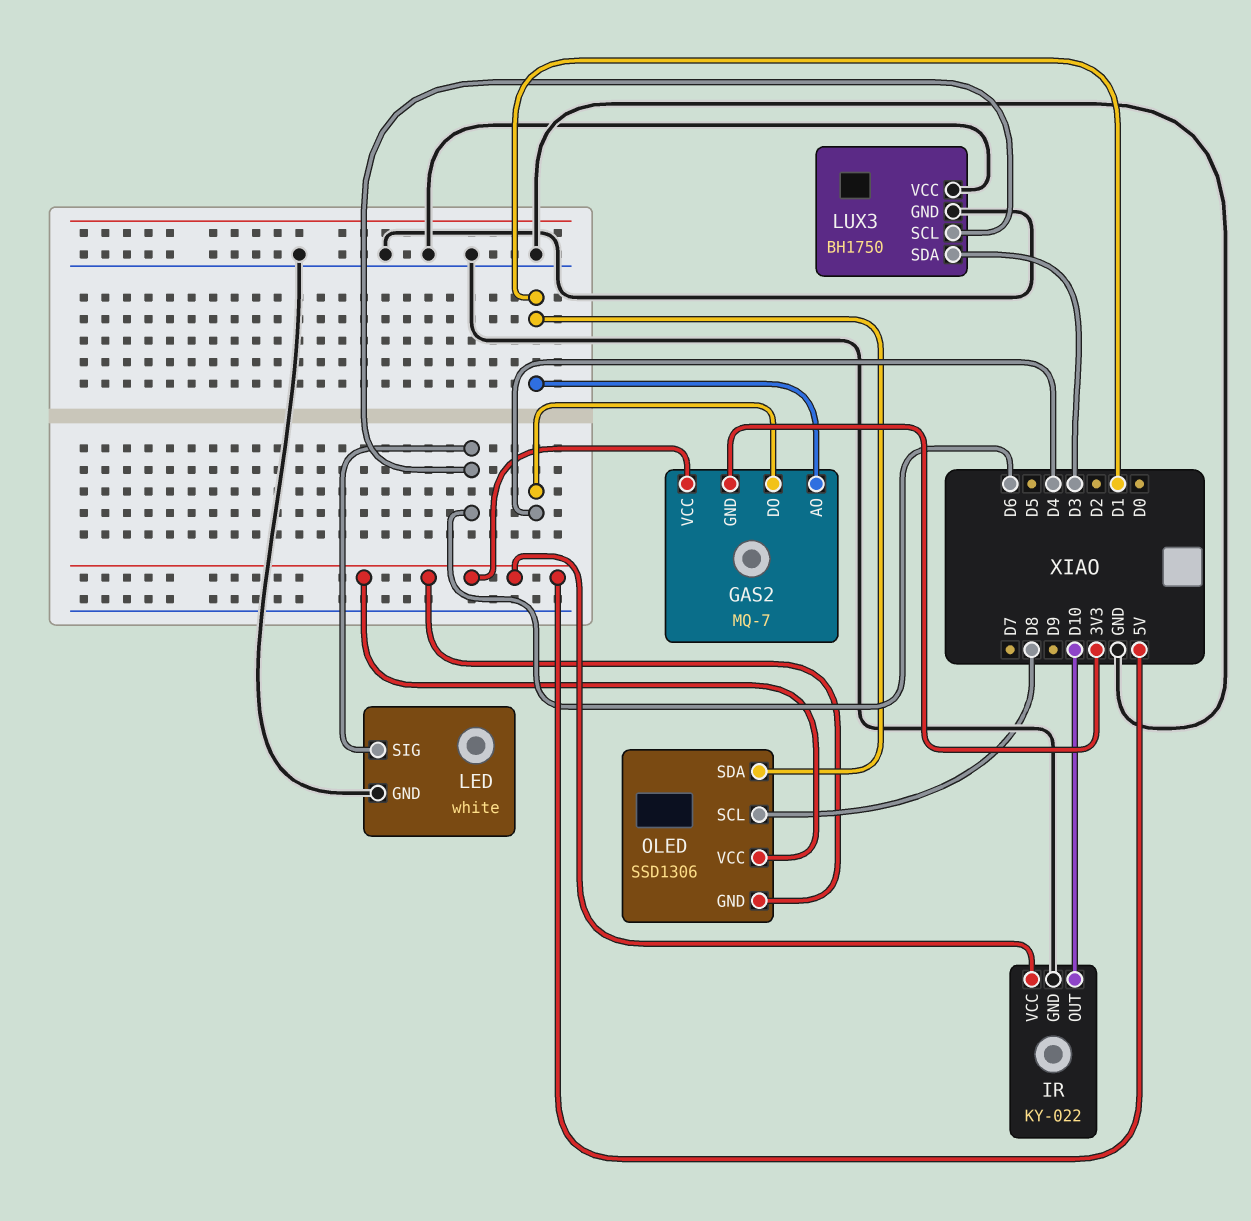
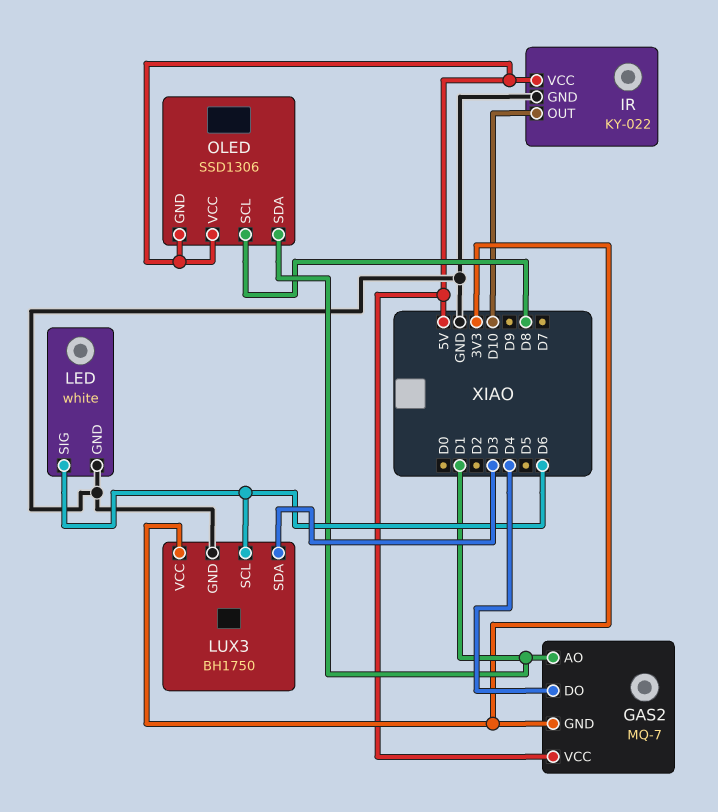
LUX3 pin VCC: GND -> 3V3

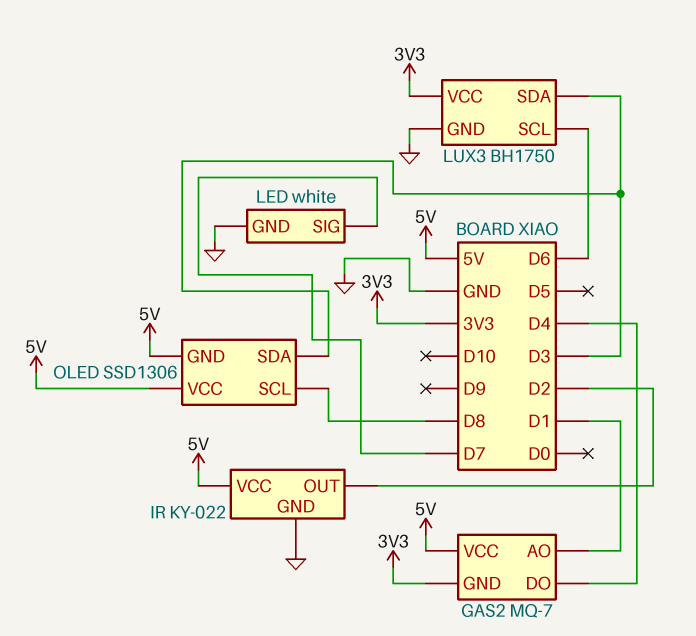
IR pin OUT: D10 -> D2
LED pin SIG: D6 -> D7
OLED pin SDA: D1 -> D3

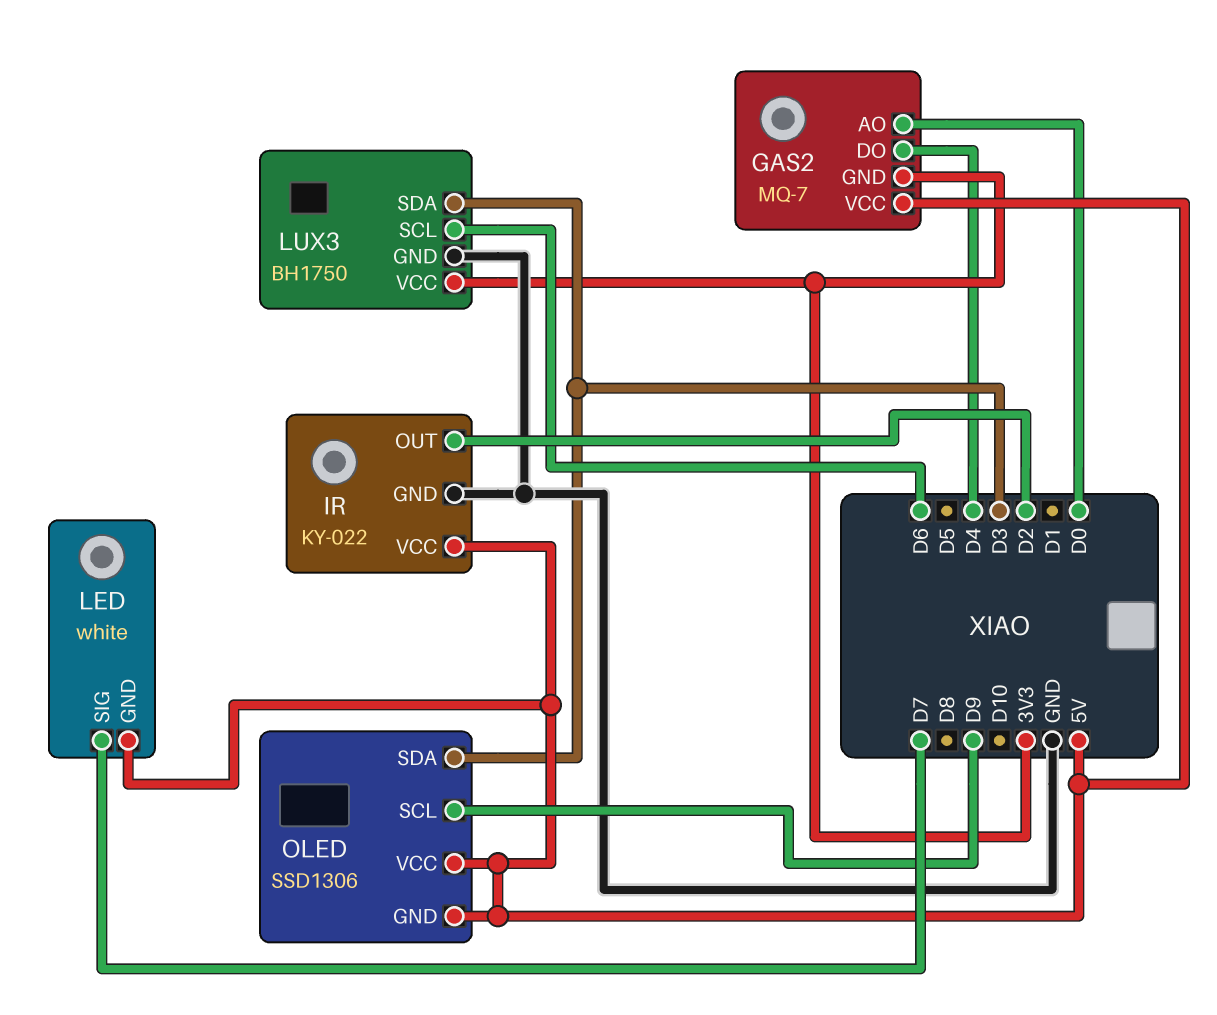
GAS2 pin AO: D1 -> D0
LED pin GND: GND -> 5V
OLED pin SCL: D8 -> D9

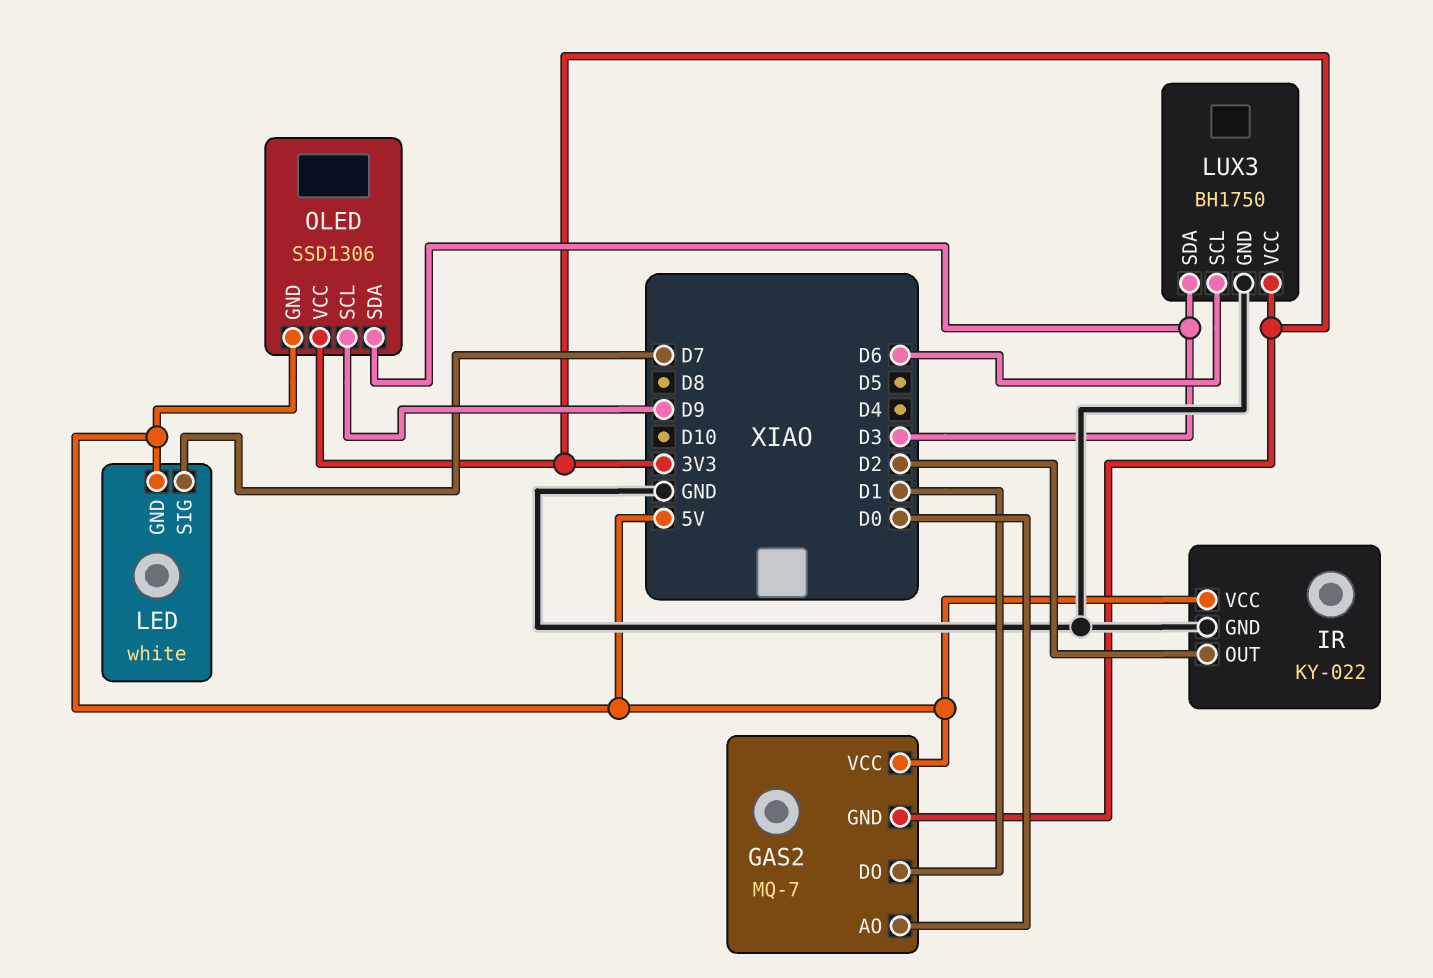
GAS2 pin DO: D4 -> D1
OLED pin VCC: 5V -> 3V3

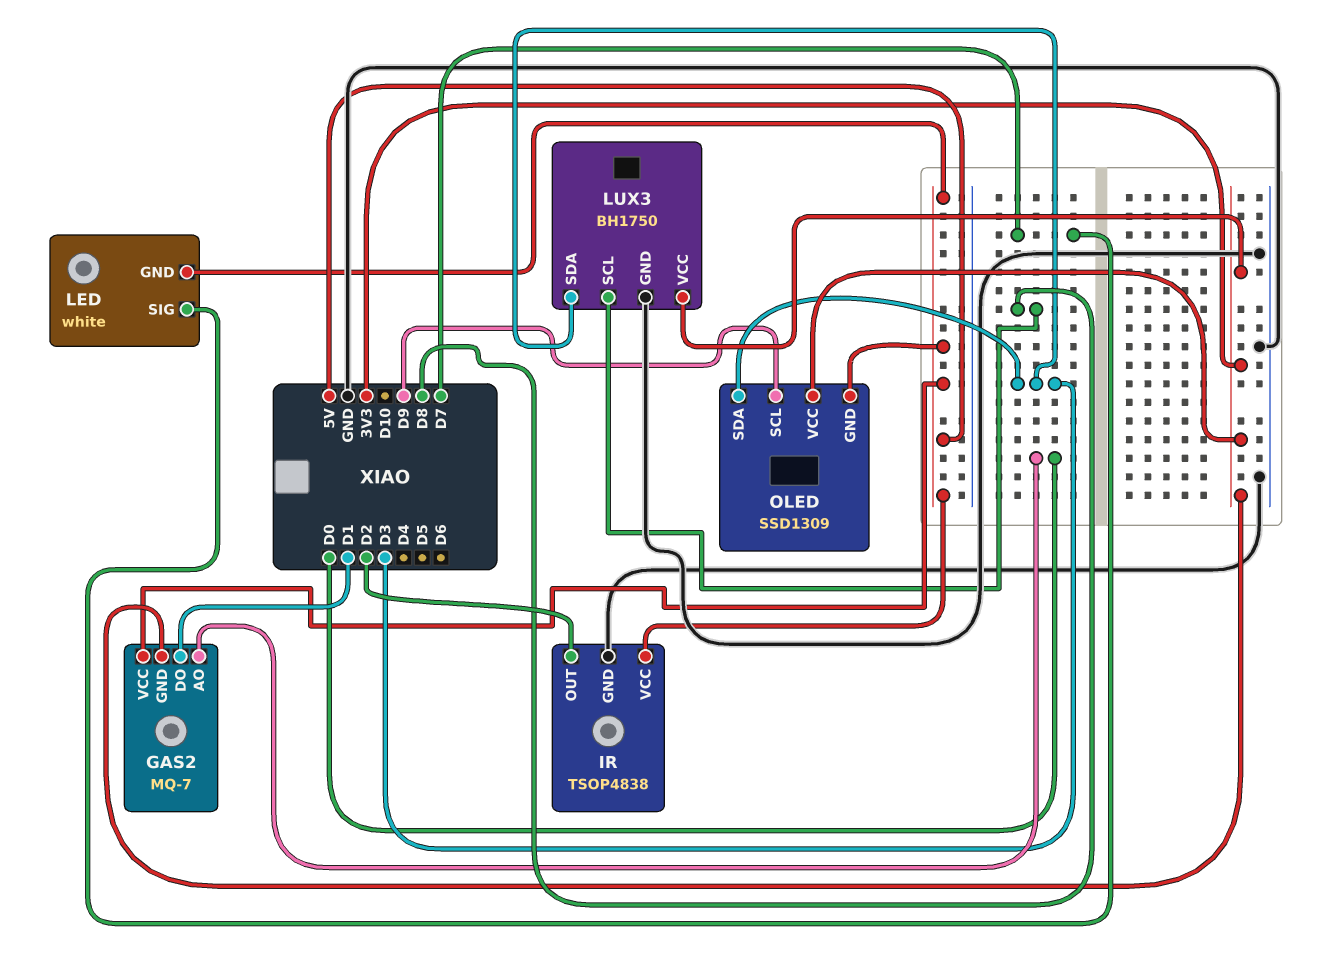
IR: KY-022 -> TSOP4838
LUX3 pin SCL: D6 -> D8
OLED: SSD1306 -> SSD1309

